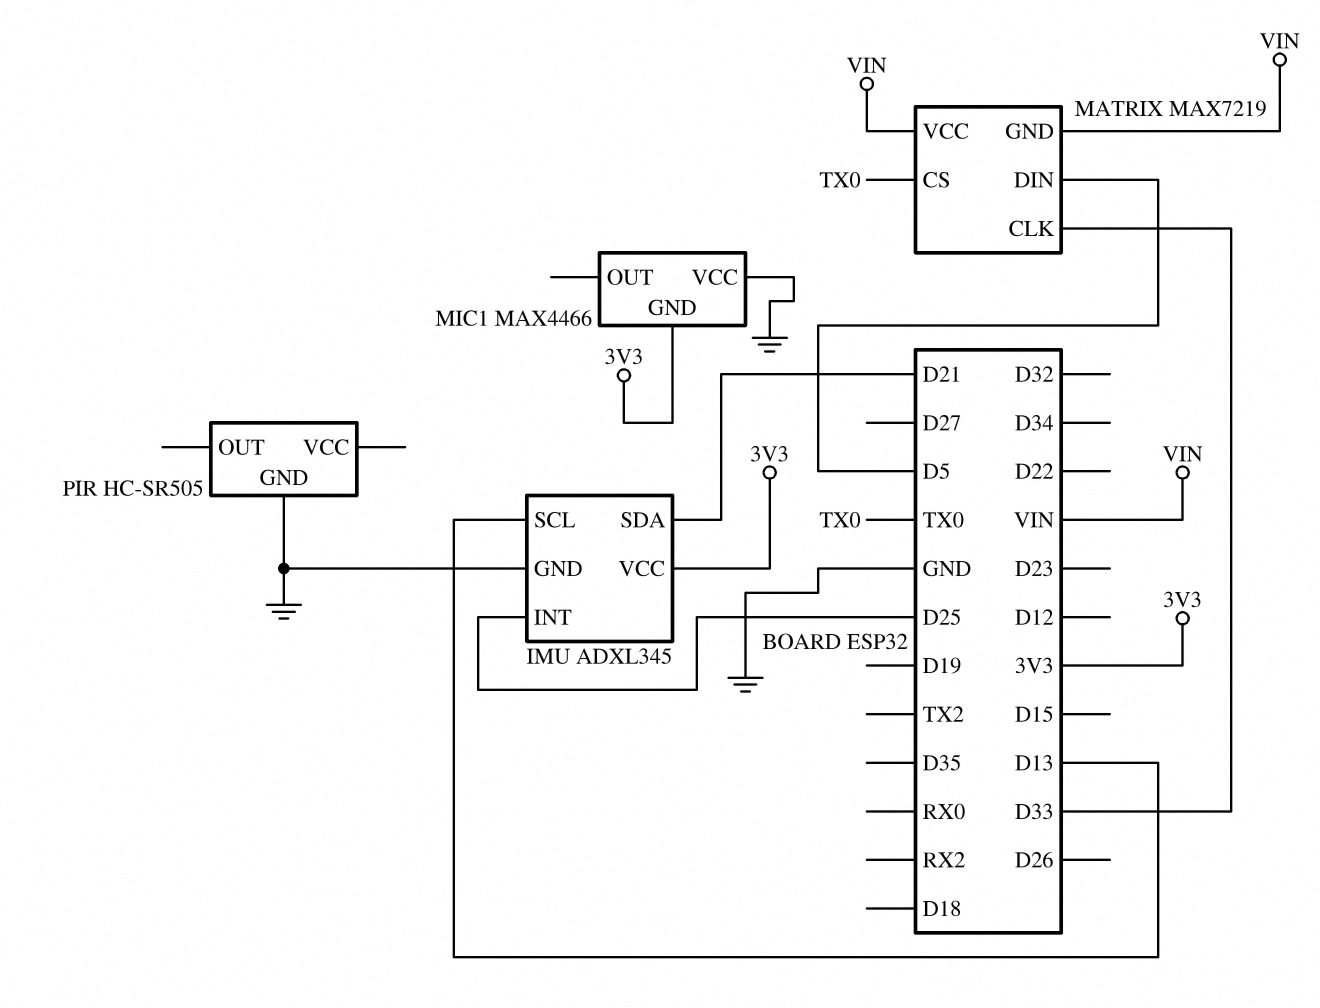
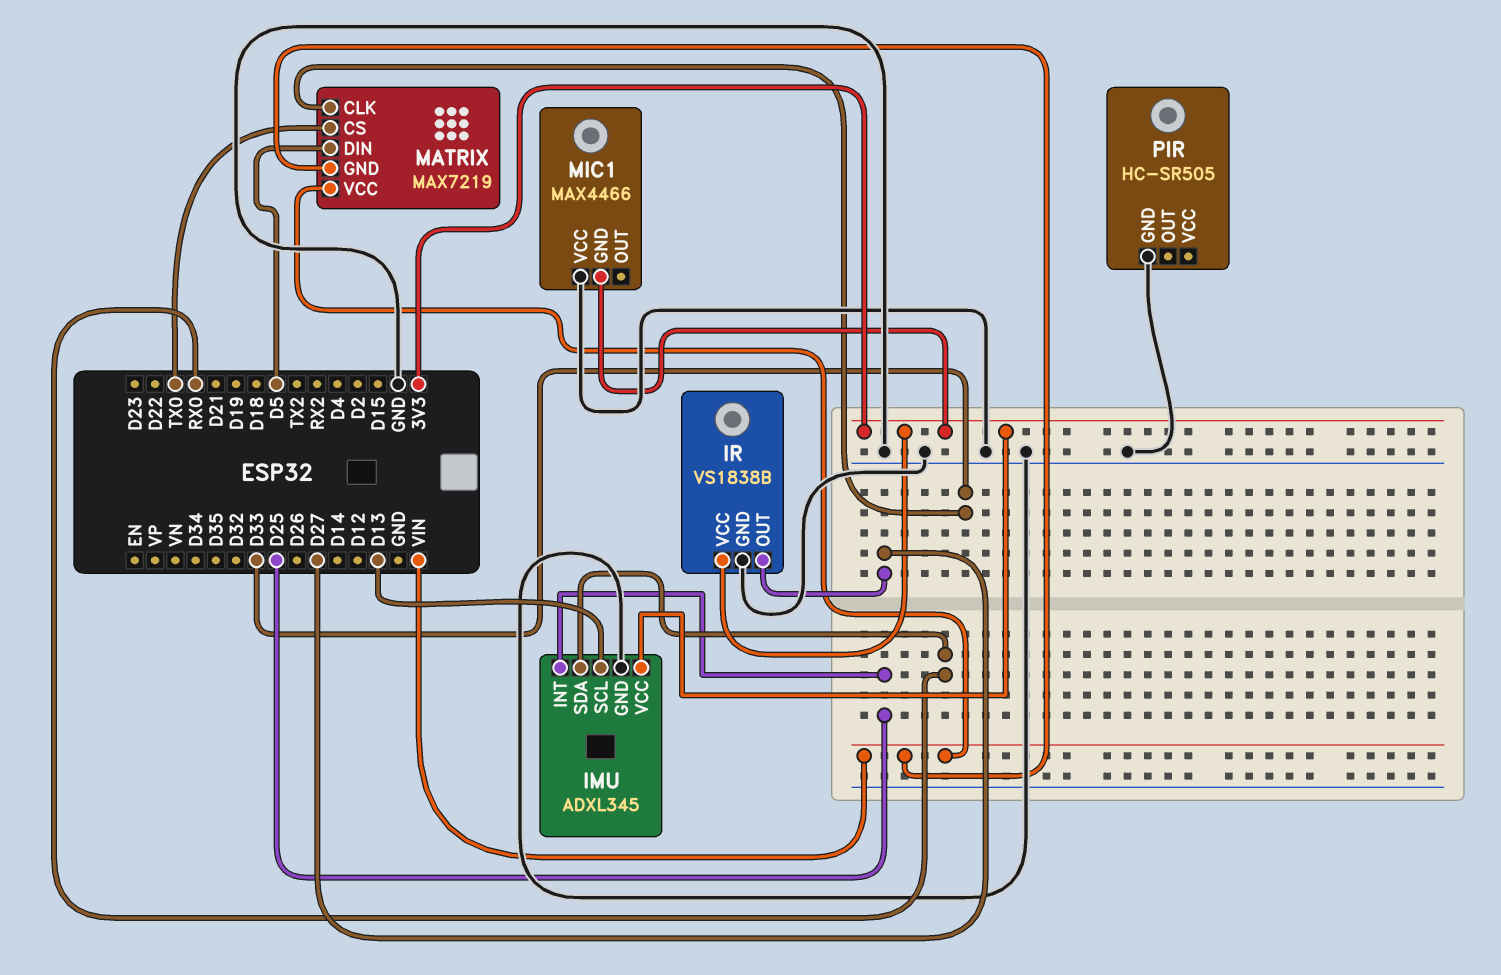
IMU pin SDA: D21 -> RX0
IR: none -> VS1838B
IR pin GND: none -> GND
IR pin OUT: none -> D27
IR pin VCC: none -> 3V3

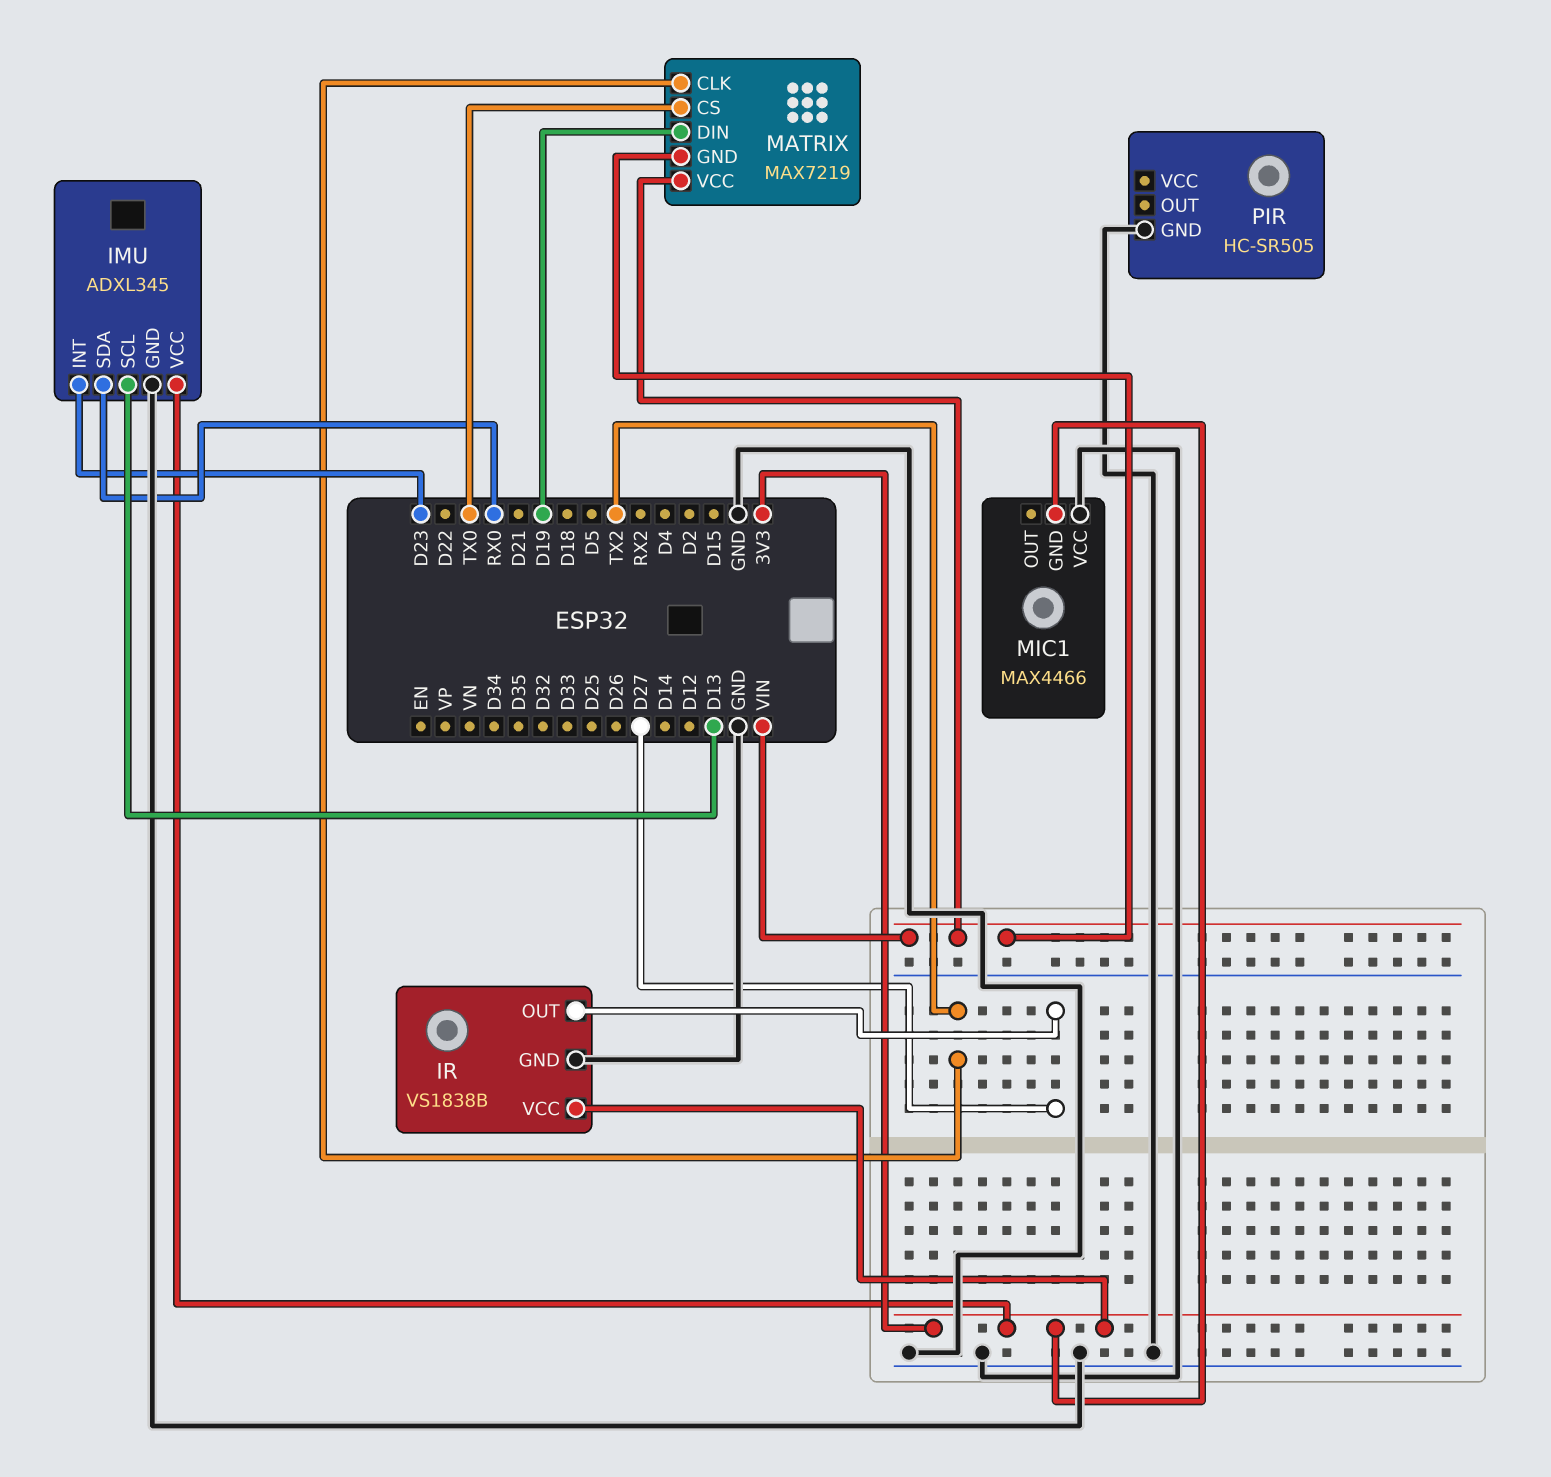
IMU pin INT: D25 -> D23
MATRIX pin CLK: D33 -> TX2
MATRIX pin DIN: D5 -> D19

